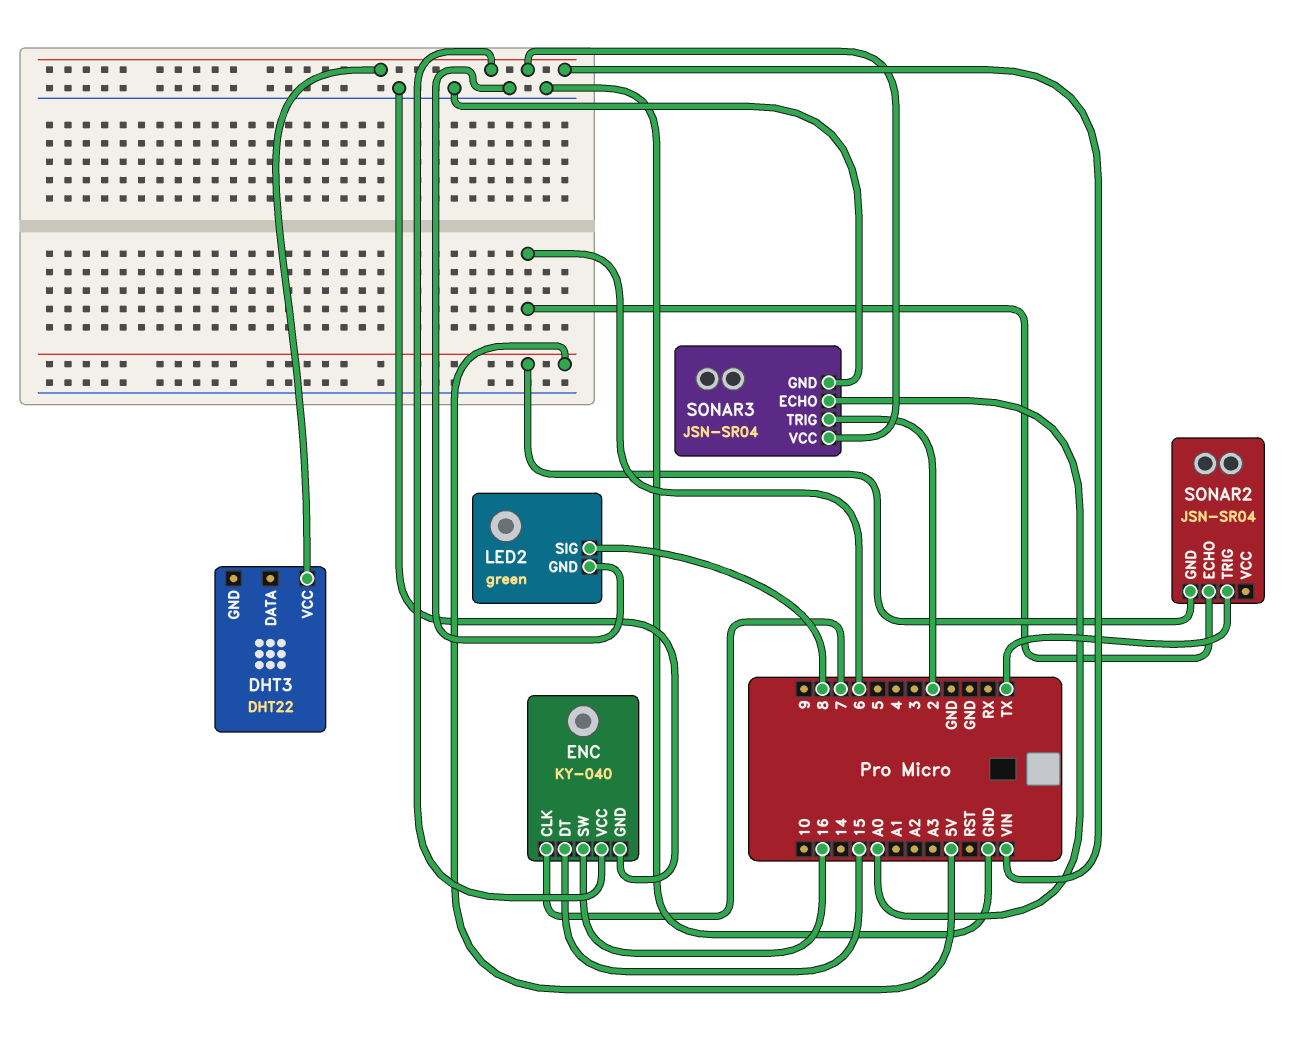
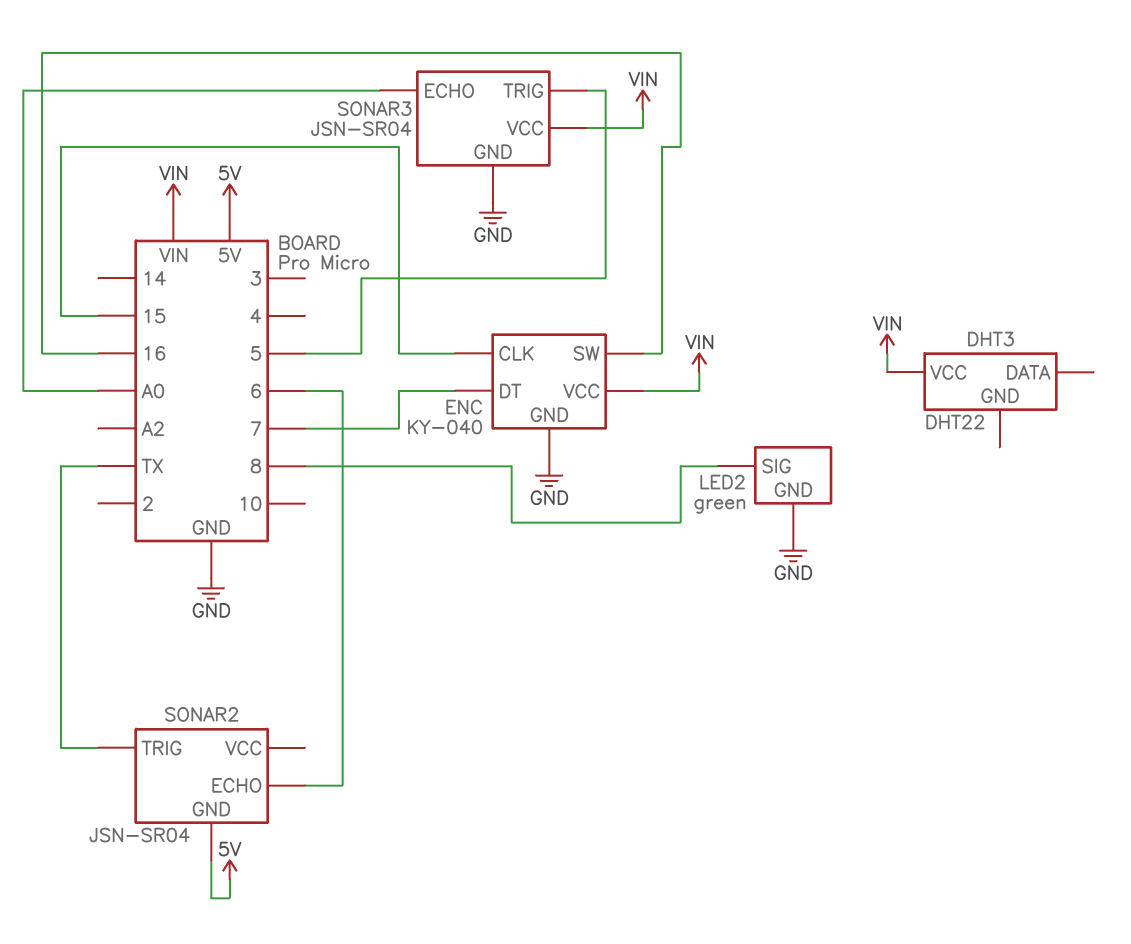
ENC pin CLK: 7 -> 15
ENC pin DT: 15 -> 7
SONAR3 pin TRIG: 2 -> 5

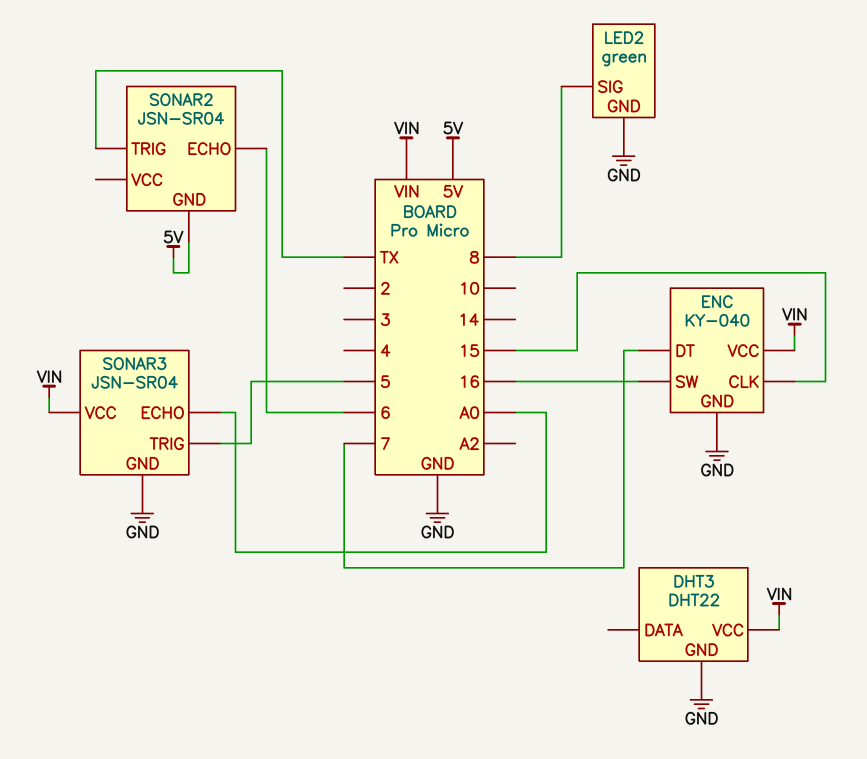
DHT3 pin GND: none -> GND

